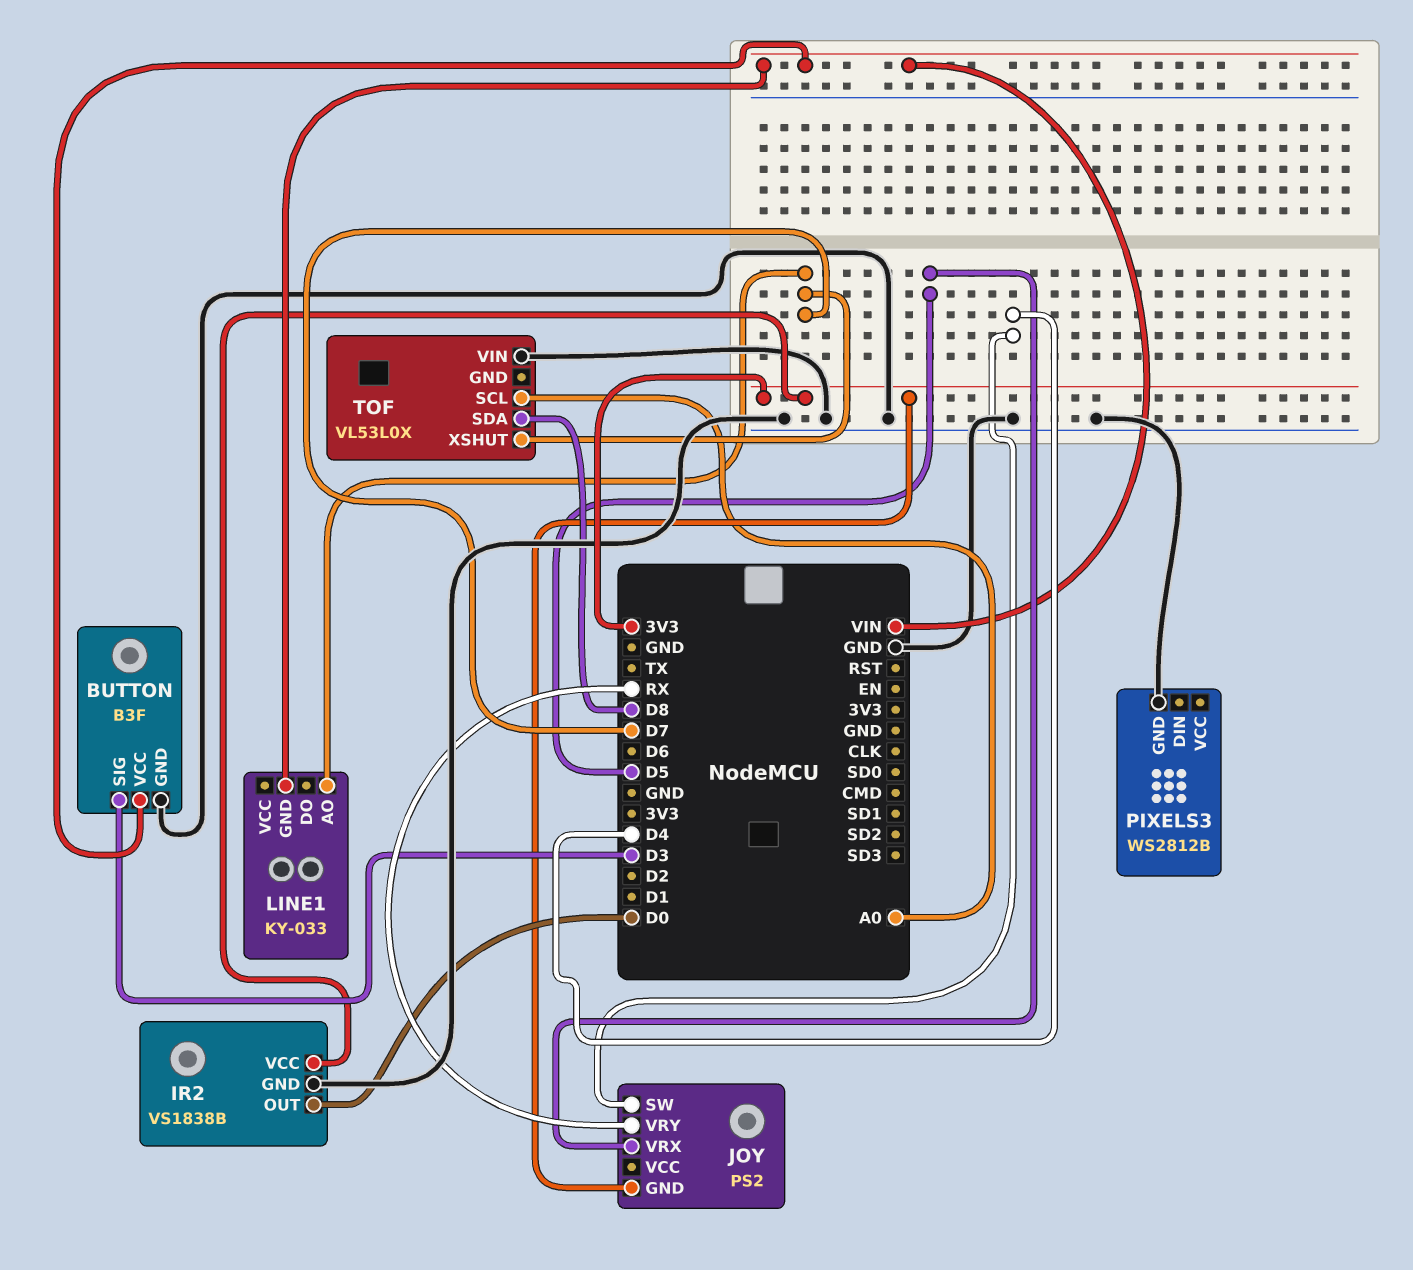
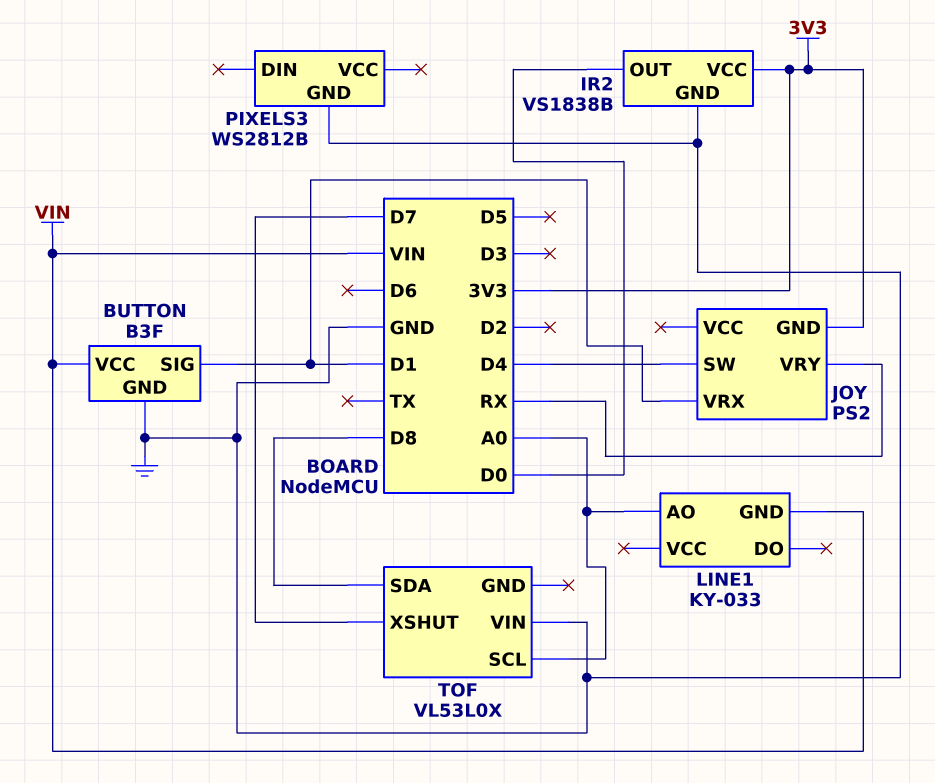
BUTTON pin SIG: D3 -> D1
JOY pin VRX: D5 -> D1
LINE1 pin AO: D7 -> A0

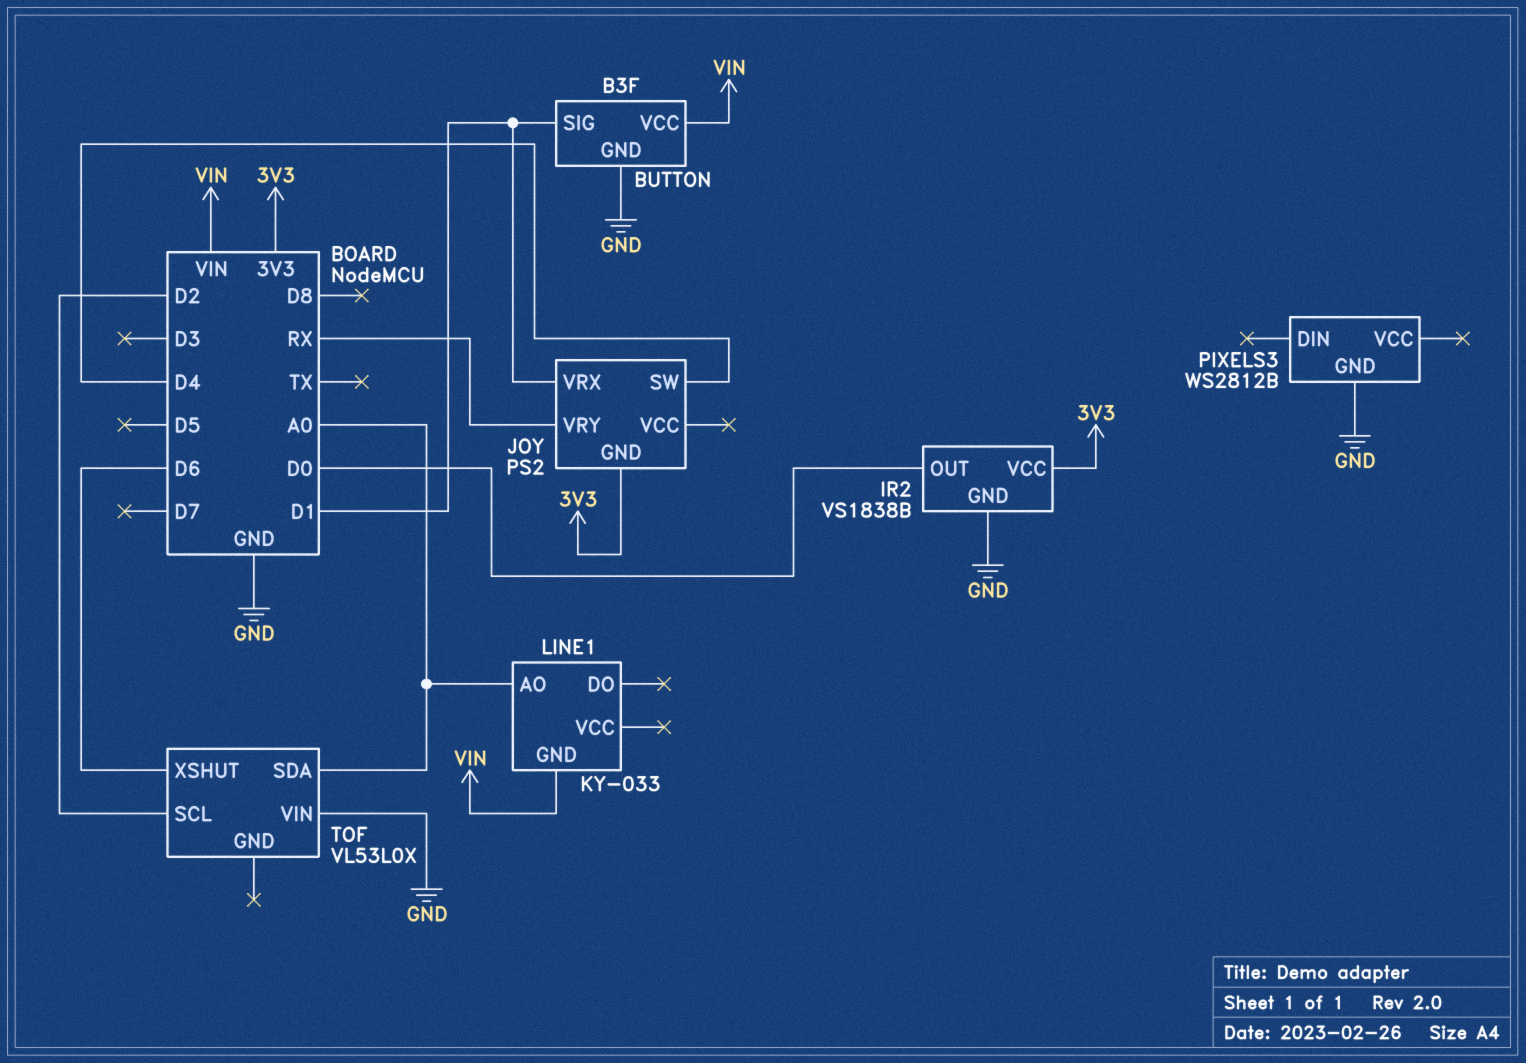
TOF pin SCL: A0 -> D2
TOF pin SDA: D8 -> A0
TOF pin XSHUT: D7 -> D6

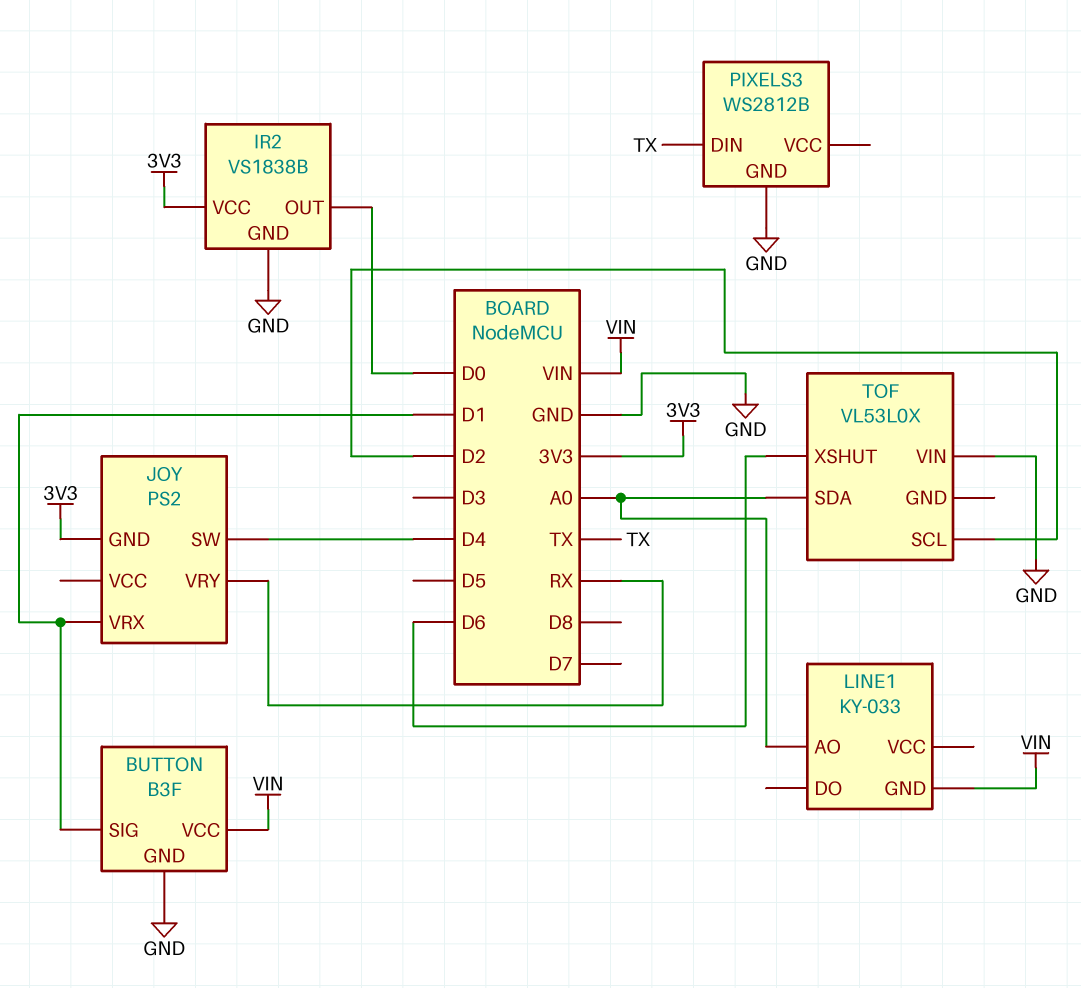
PIXELS3 pin DIN: none -> TX

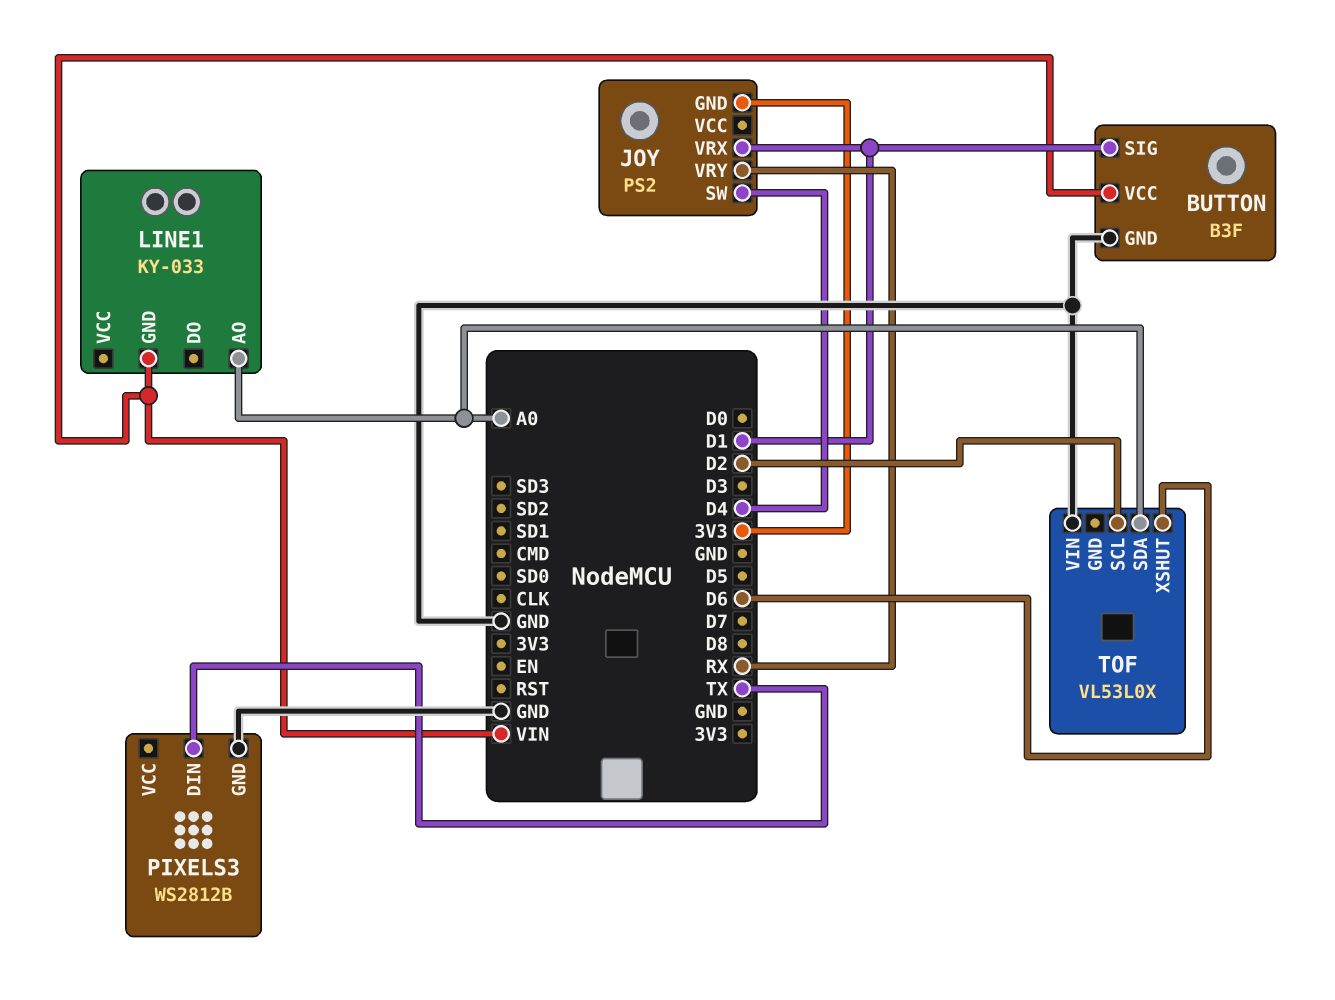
IR2: VS1838B -> none
IR2 pin GND: GND -> none
IR2 pin OUT: D0 -> none
IR2 pin VCC: 3V3 -> none

